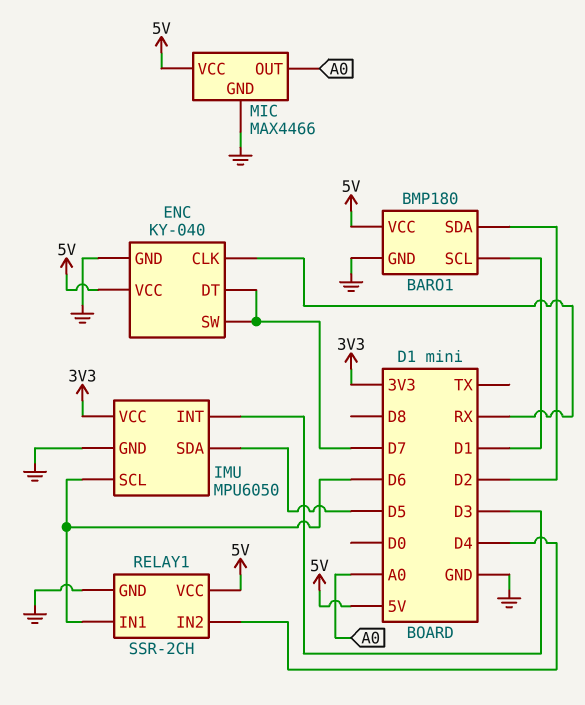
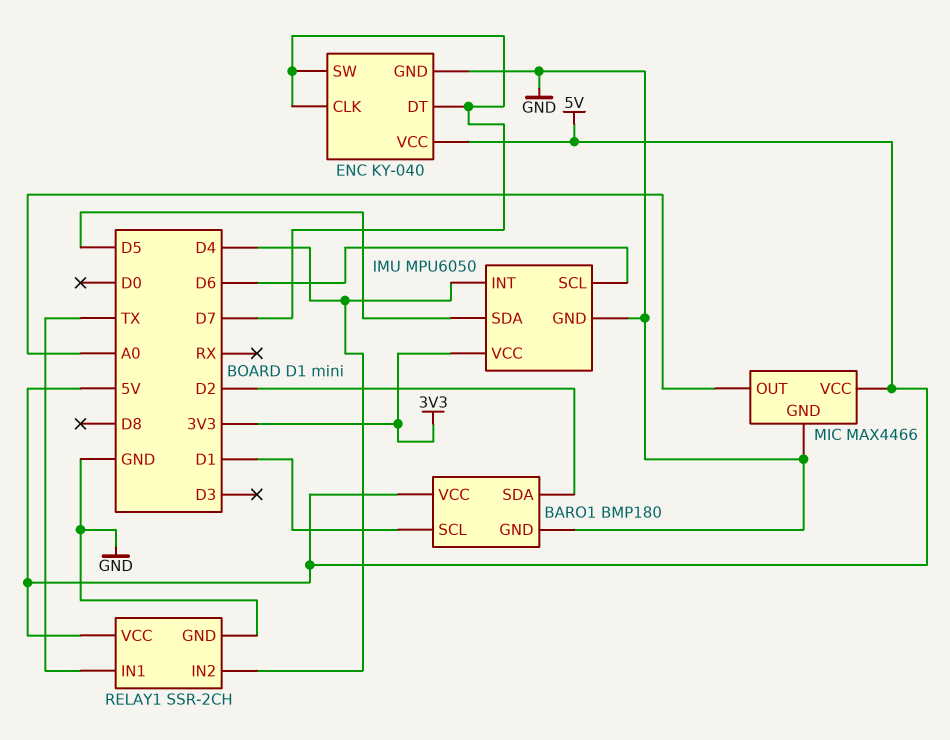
ENC pin CLK: RX -> D7
IMU pin INT: D3 -> D4
RELAY1 pin IN1: D6 -> TX

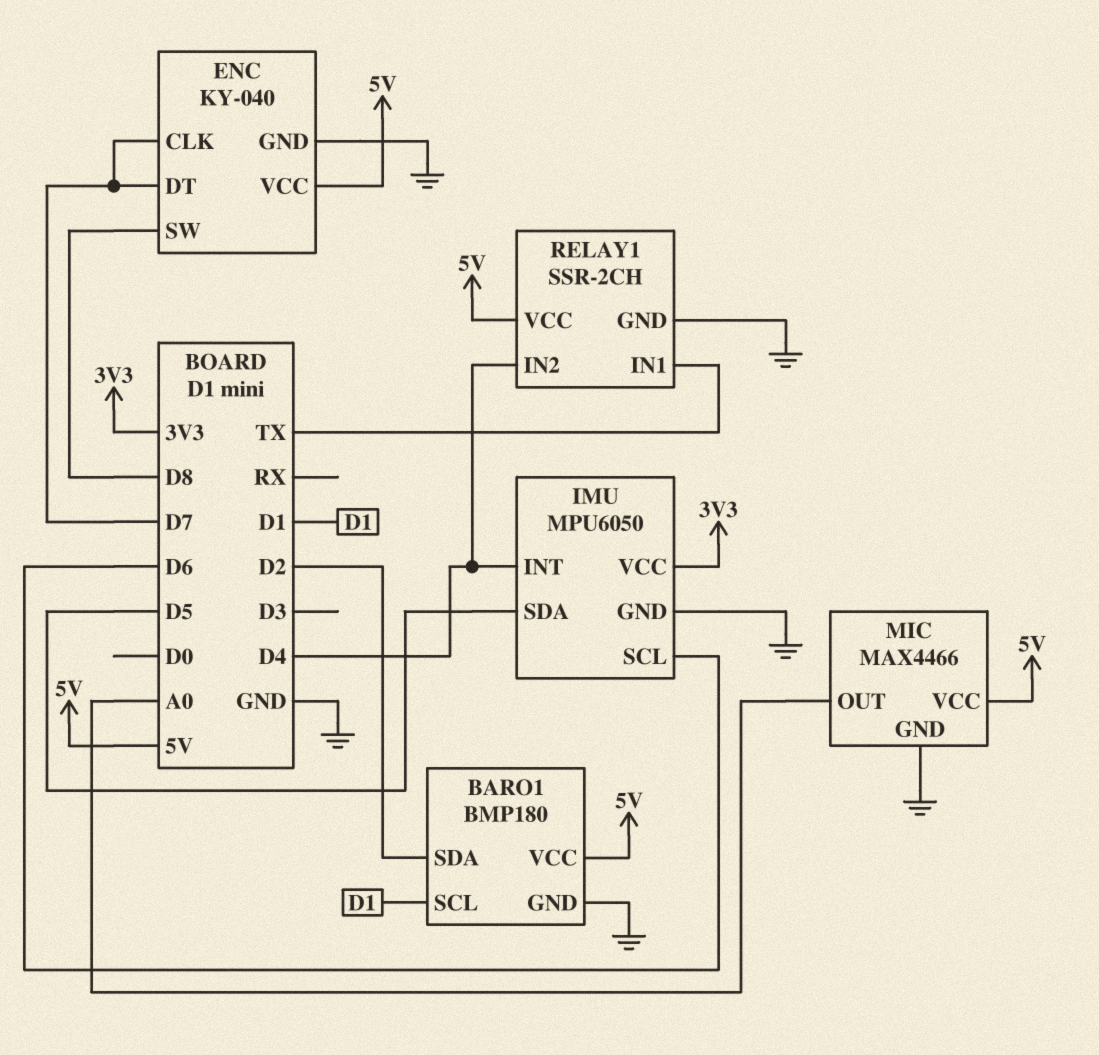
ENC pin SW: D7 -> D8

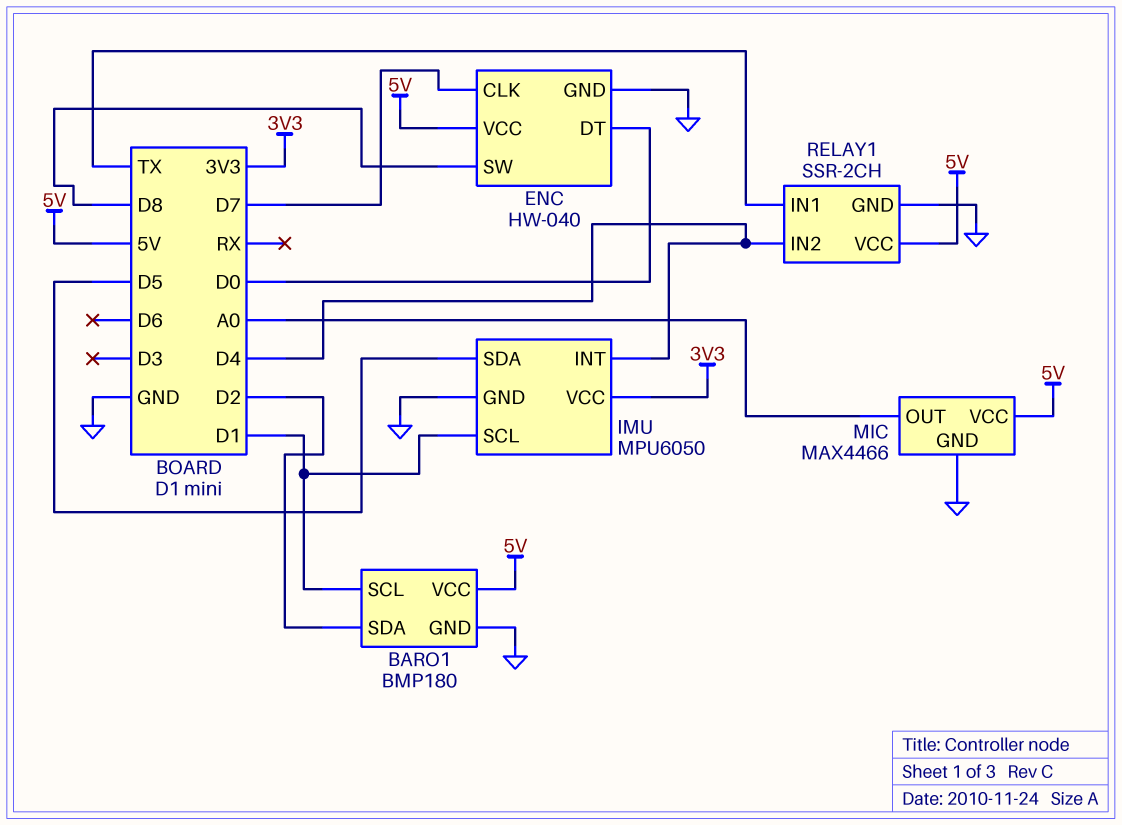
ENC: KY-040 -> HW-040
ENC pin DT: D7 -> D0
IMU pin SCL: D6 -> D1

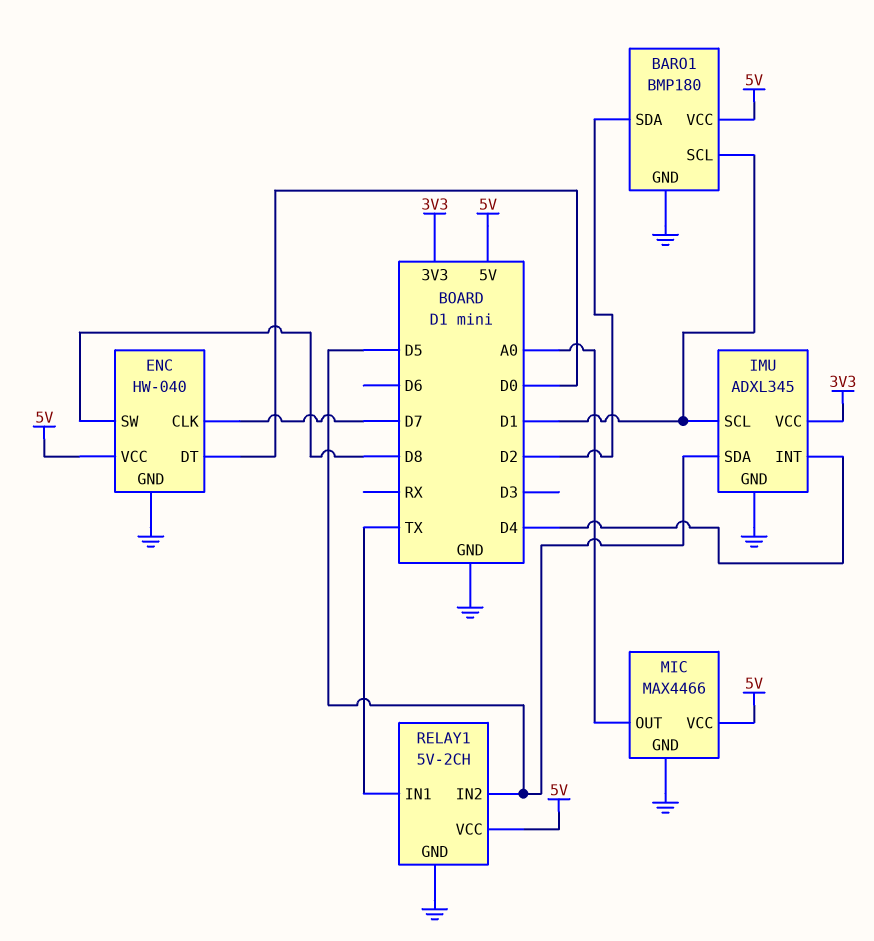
IMU: MPU6050 -> ADXL345
RELAY1: SSR-2CH -> 5V-2CH
RELAY1 pin IN2: D4 -> D5

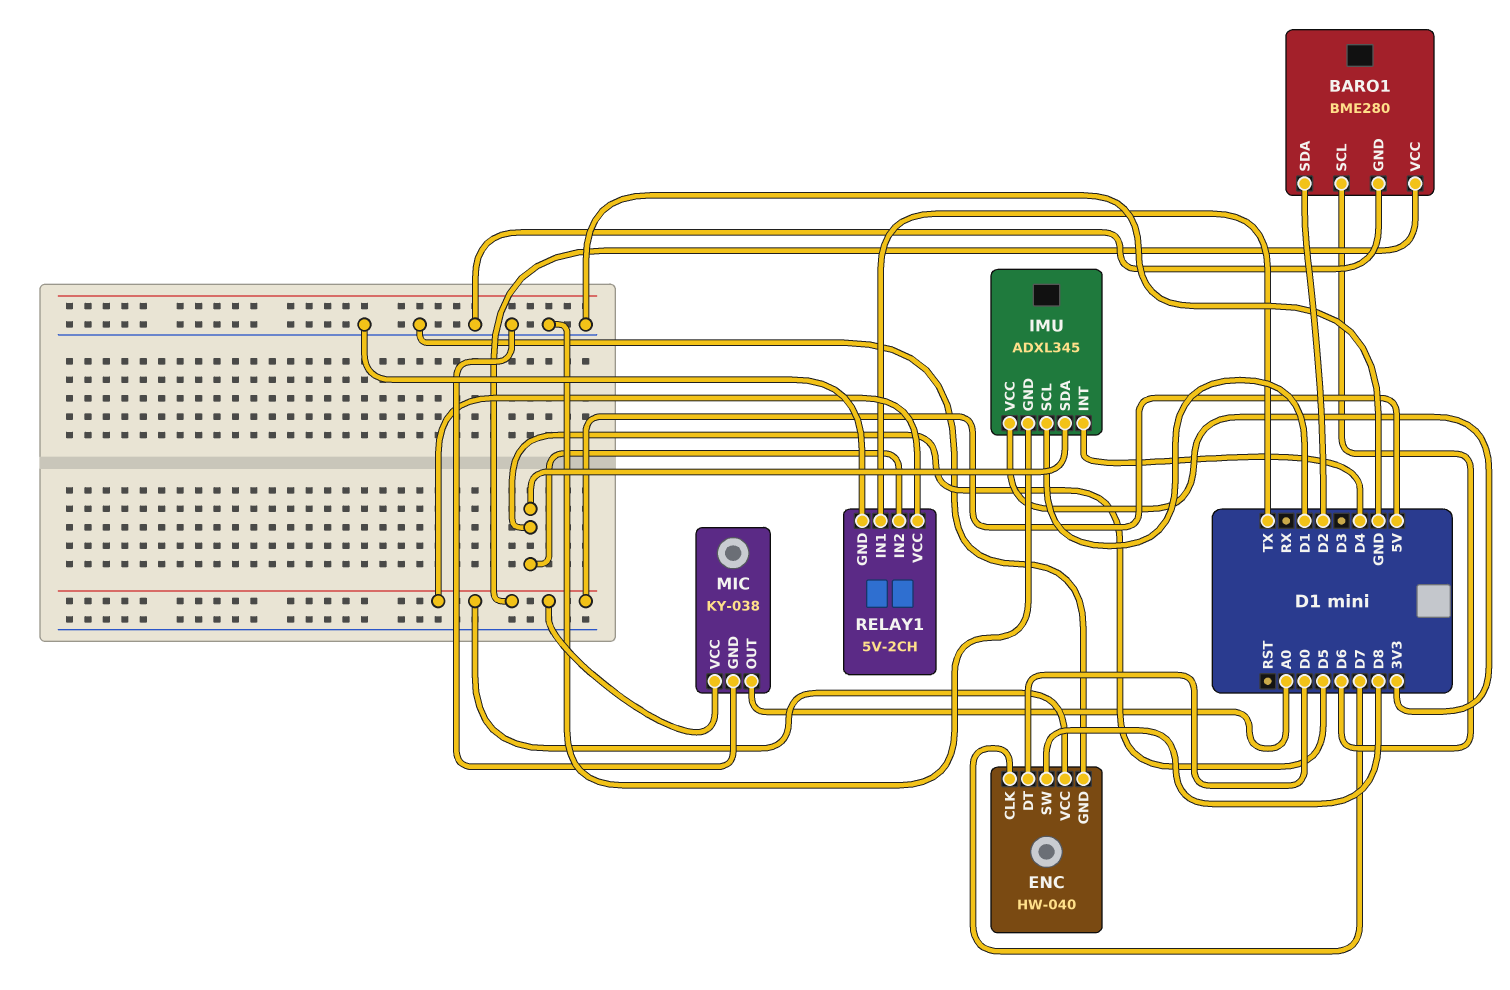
BARO1: BMP180 -> BME280
BARO1 pin SCL: D1 -> D6
MIC: MAX4466 -> KY-038

